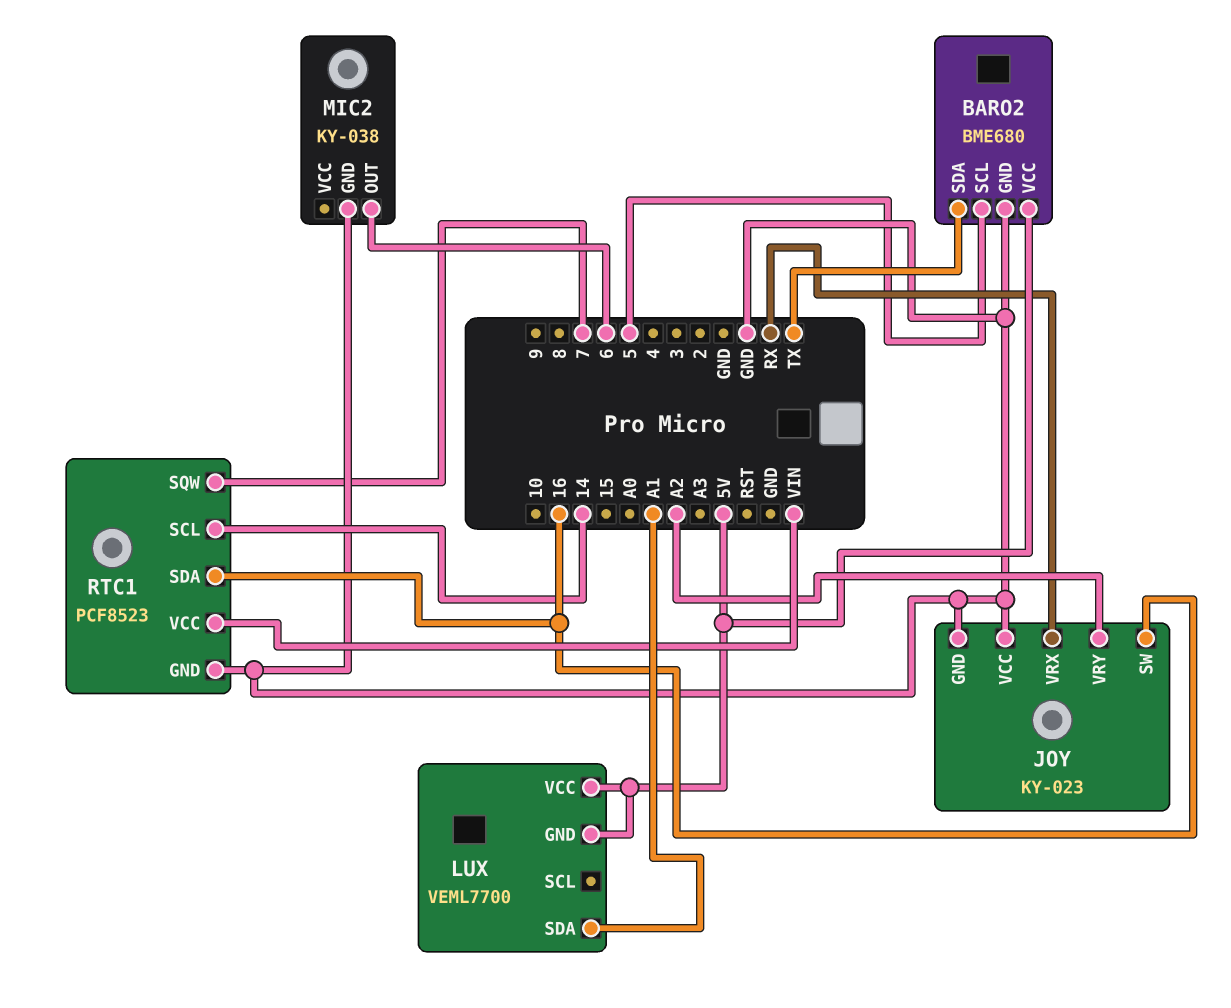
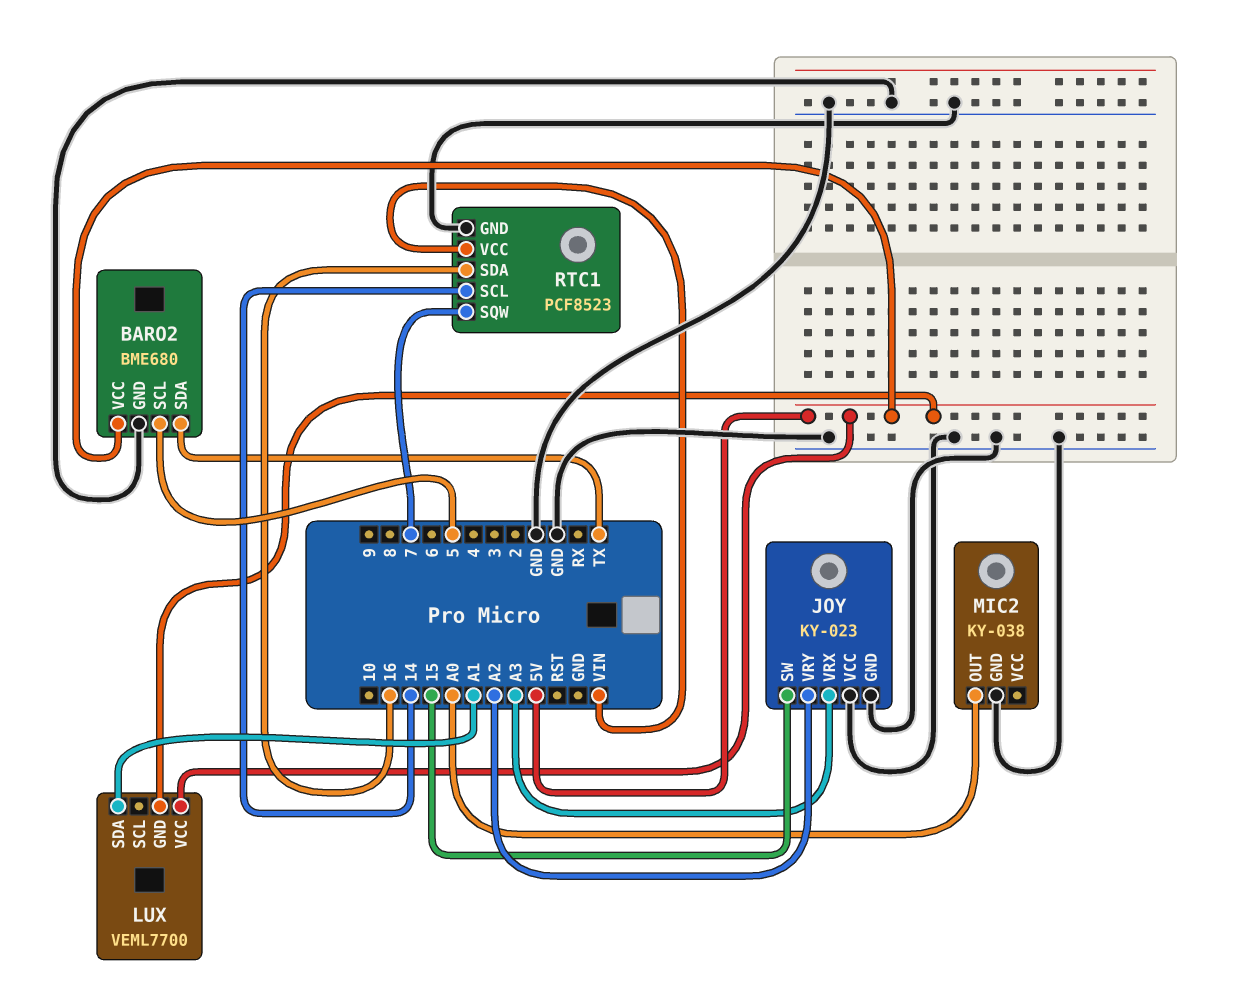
JOY pin SW: 16 -> 15
JOY pin VRX: RX -> A3
MIC2 pin OUT: 6 -> A0

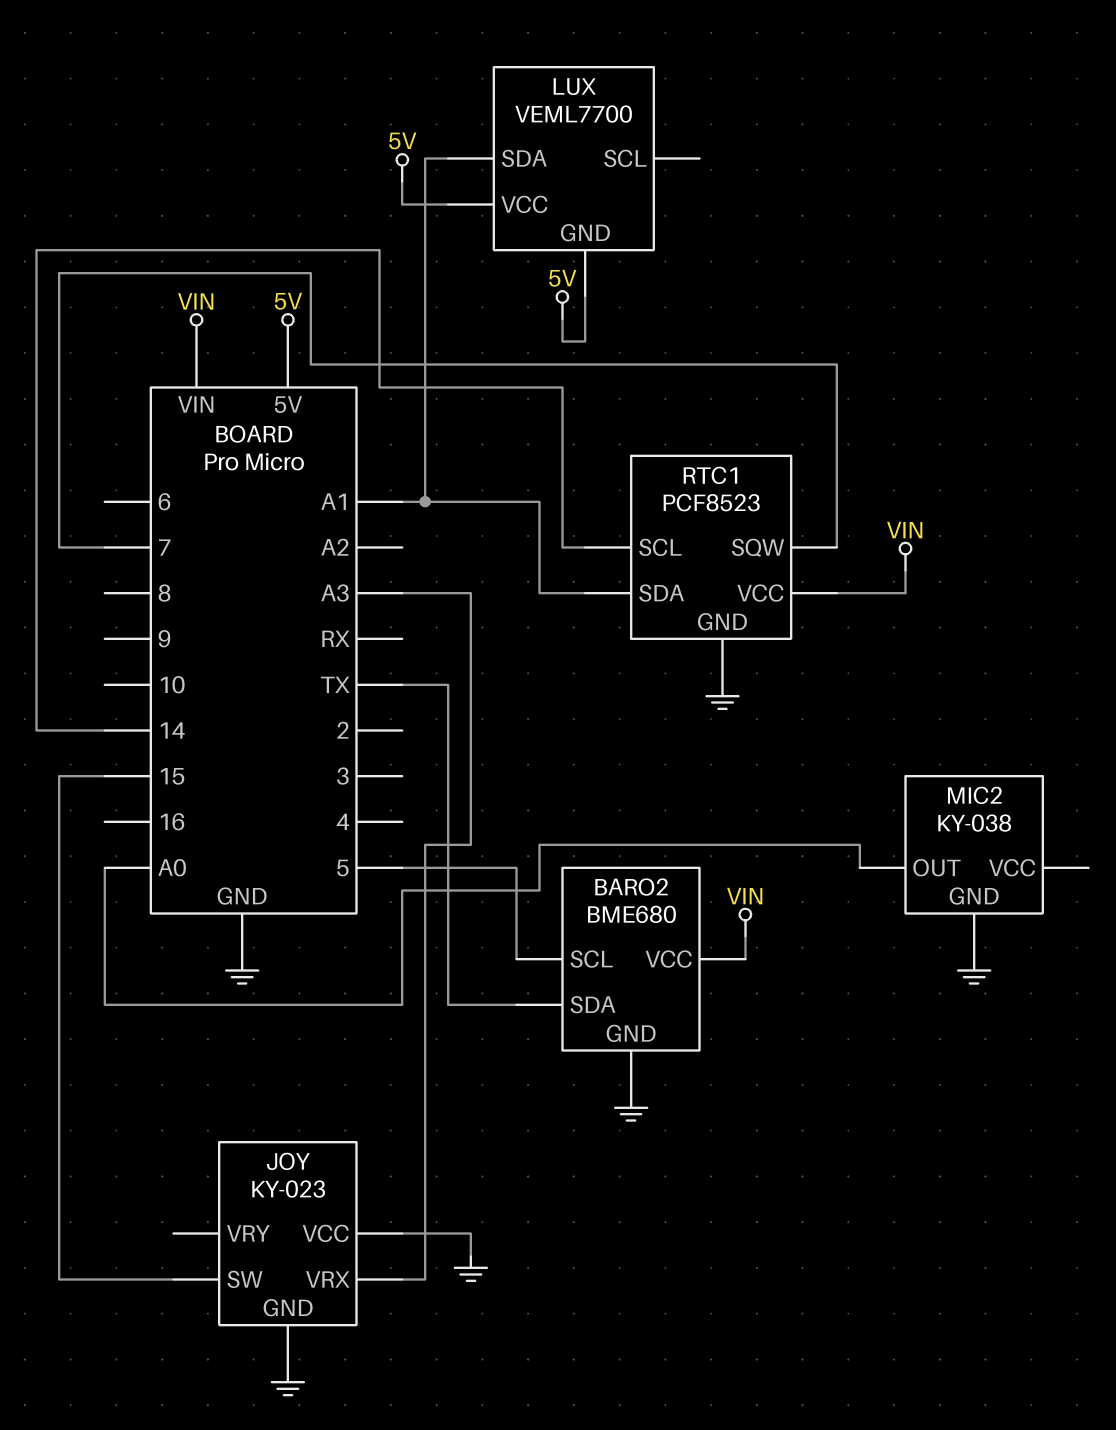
BARO2 pin VCC: 5V -> VIN
JOY pin VRY: A2 -> none
RTC1 pin SDA: 16 -> A1

